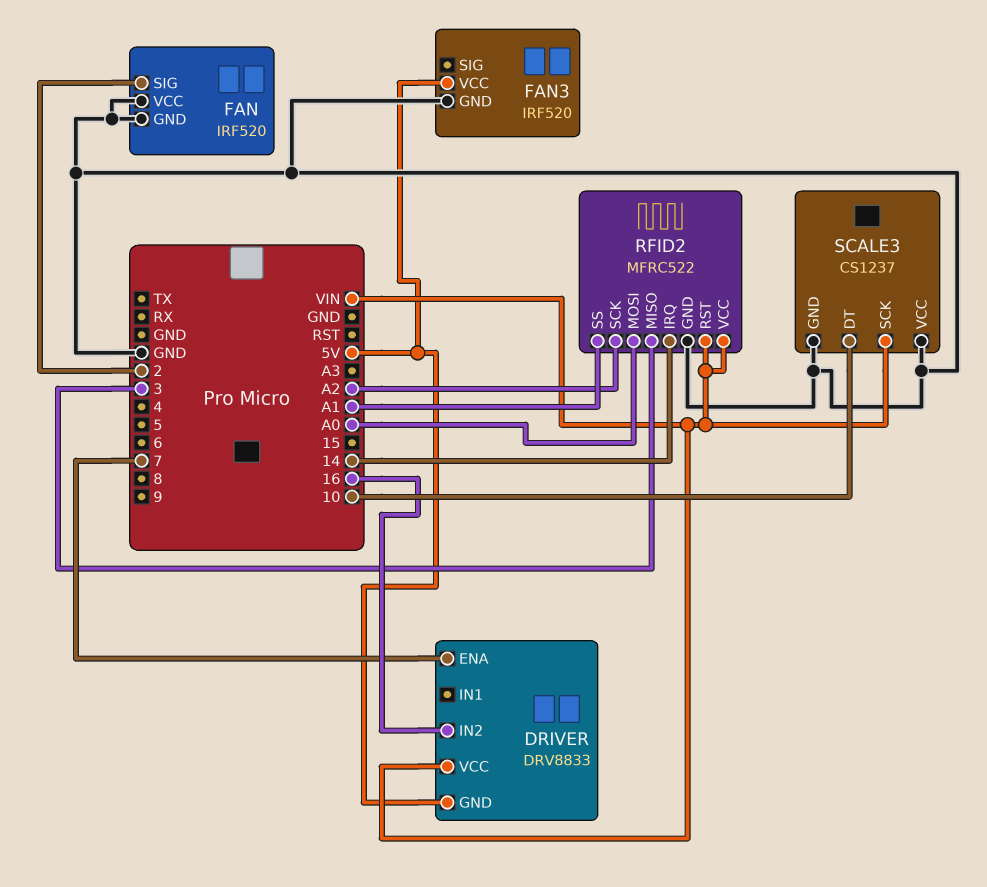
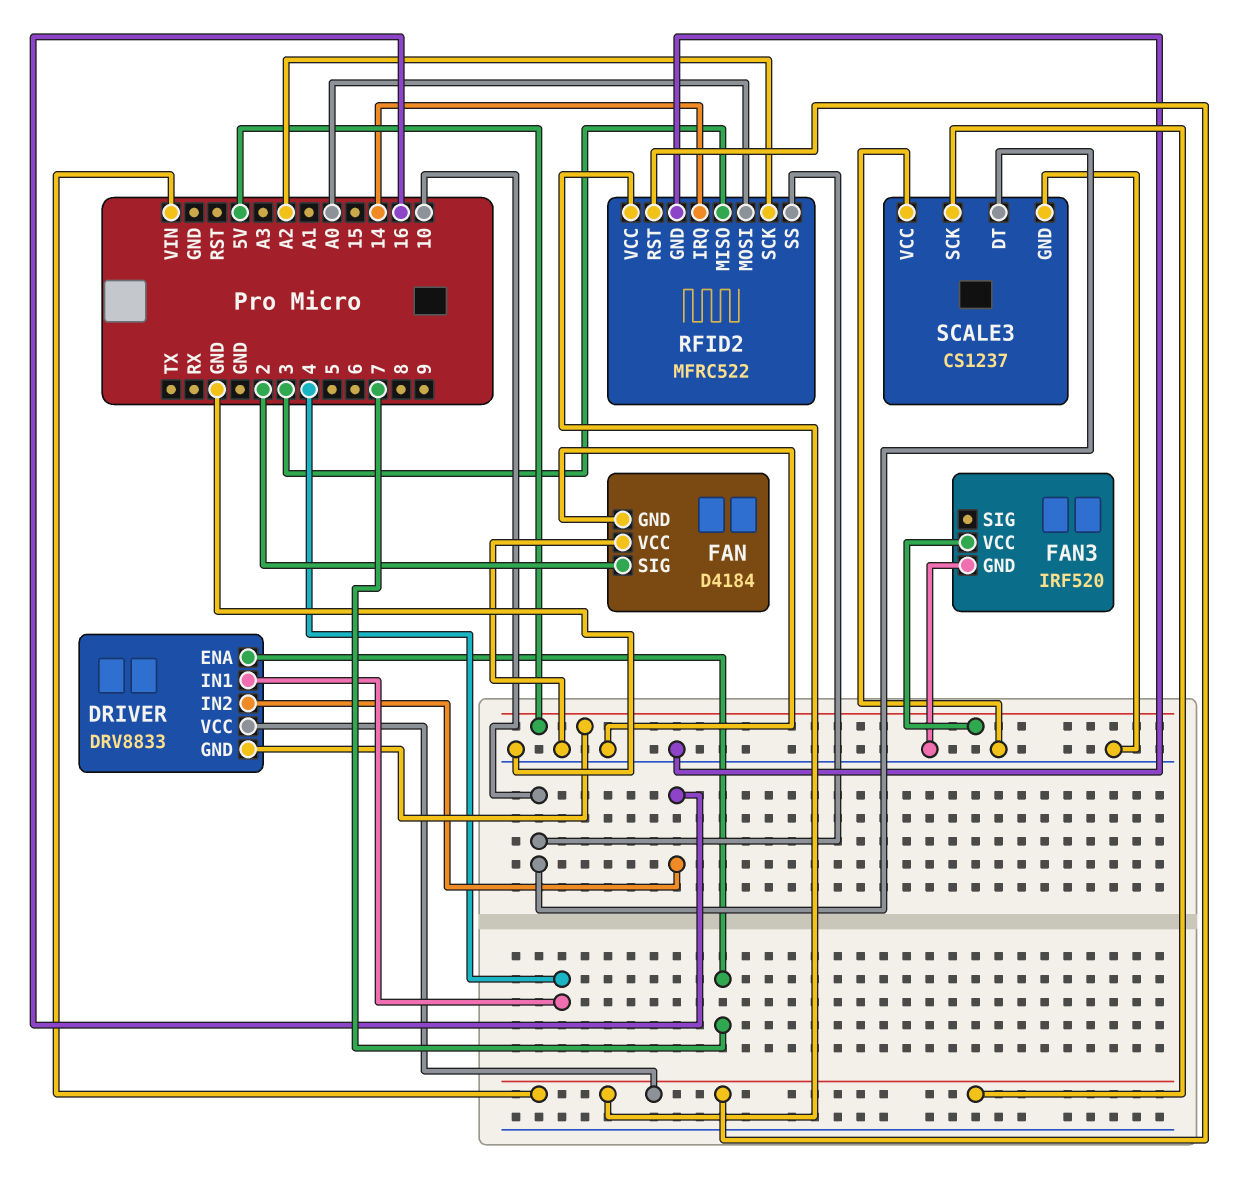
DRIVER pin IN1: none -> 4
FAN: IRF520 -> D4184
RFID2 pin SS: A1 -> 10

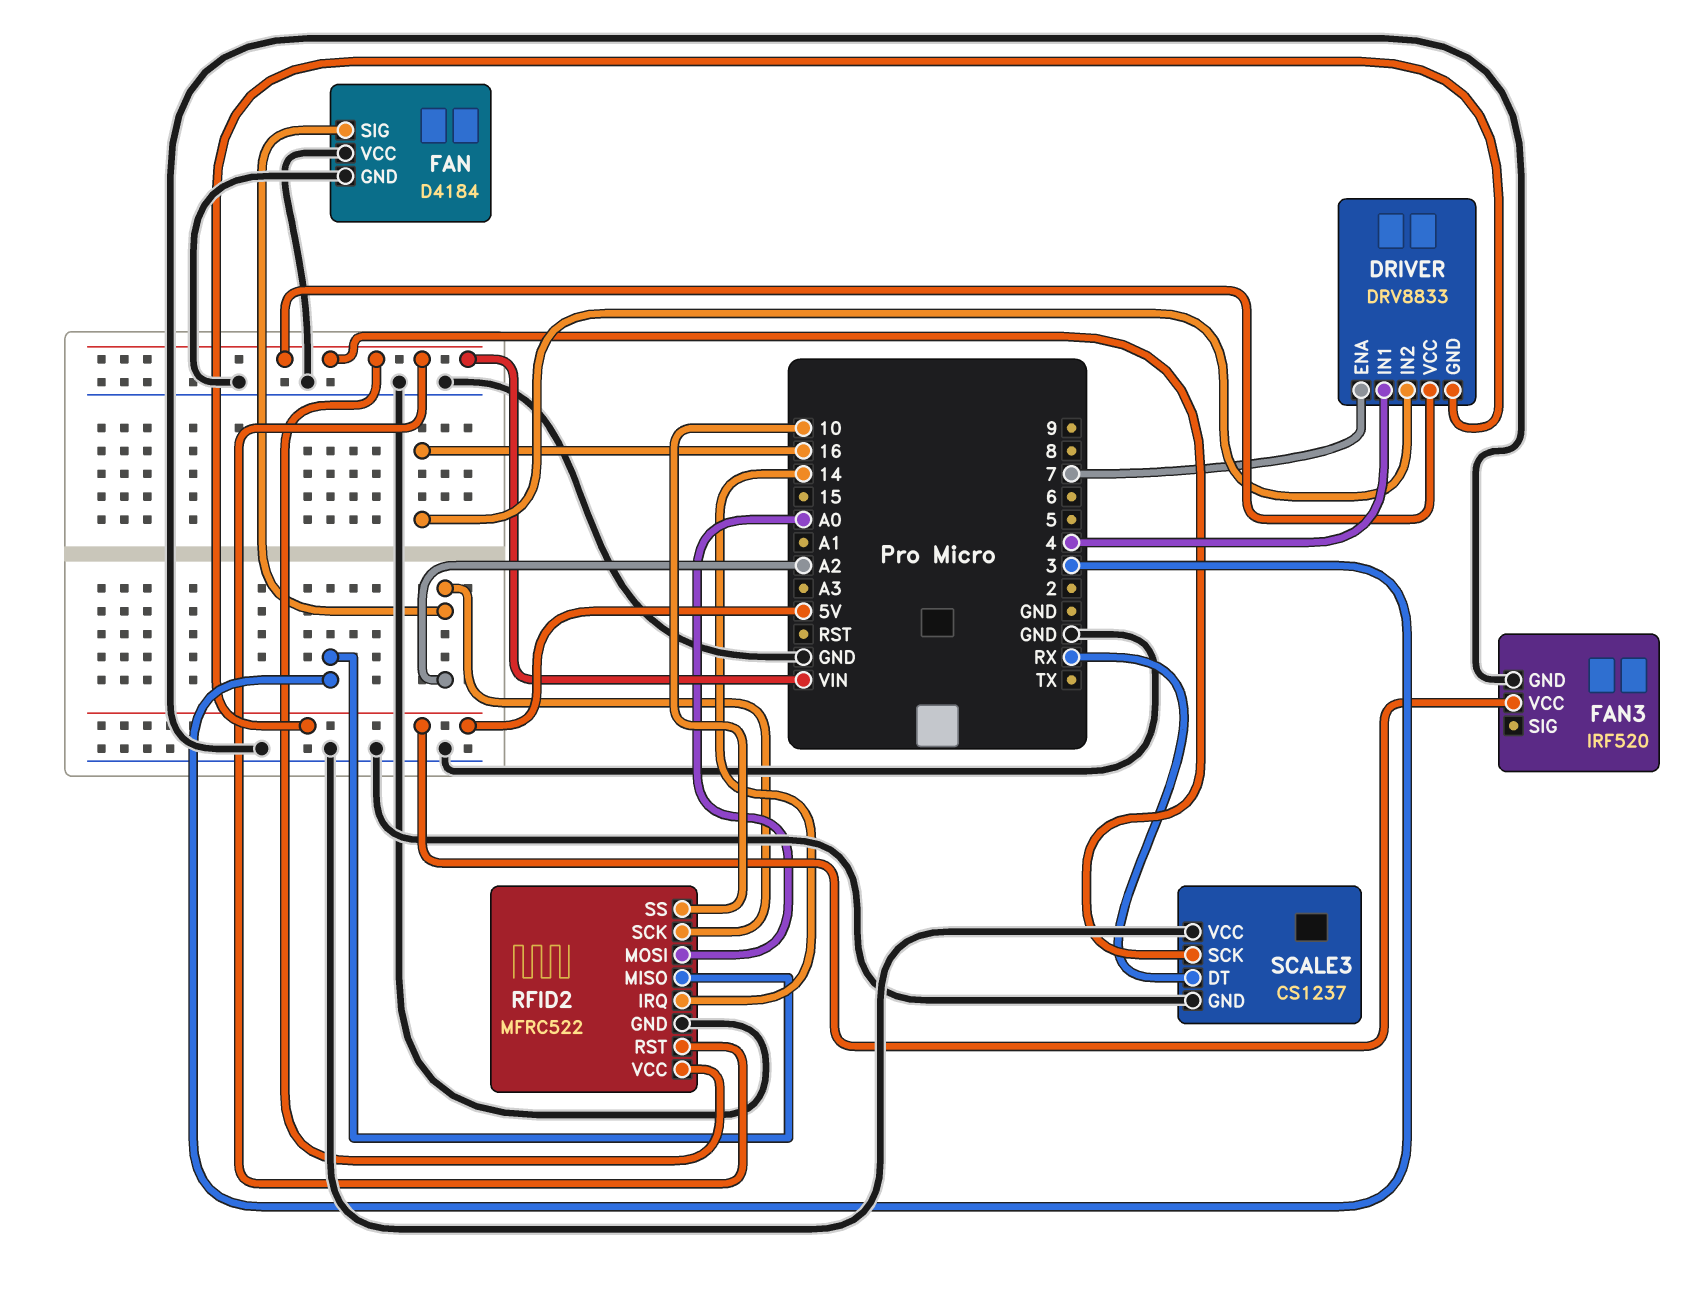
FAN pin SIG: 2 -> A2
SCALE3 pin DT: 10 -> RX

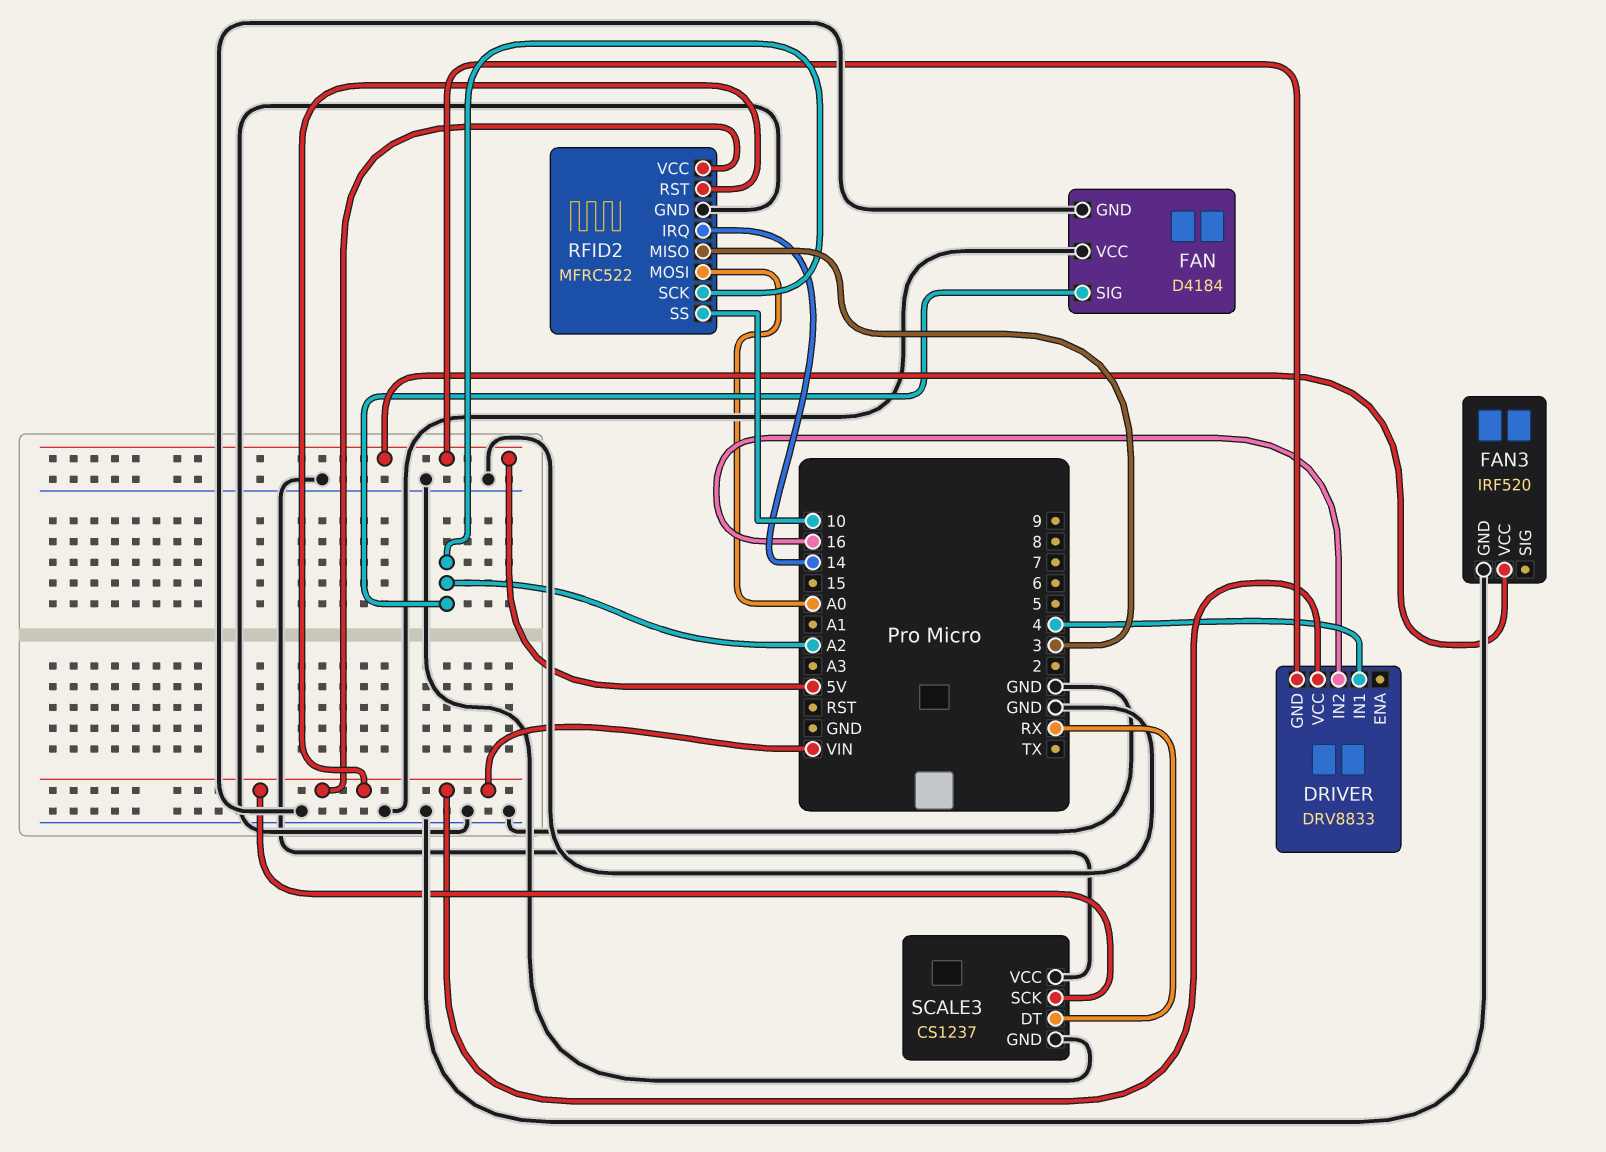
DRIVER pin ENA: 7 -> none

